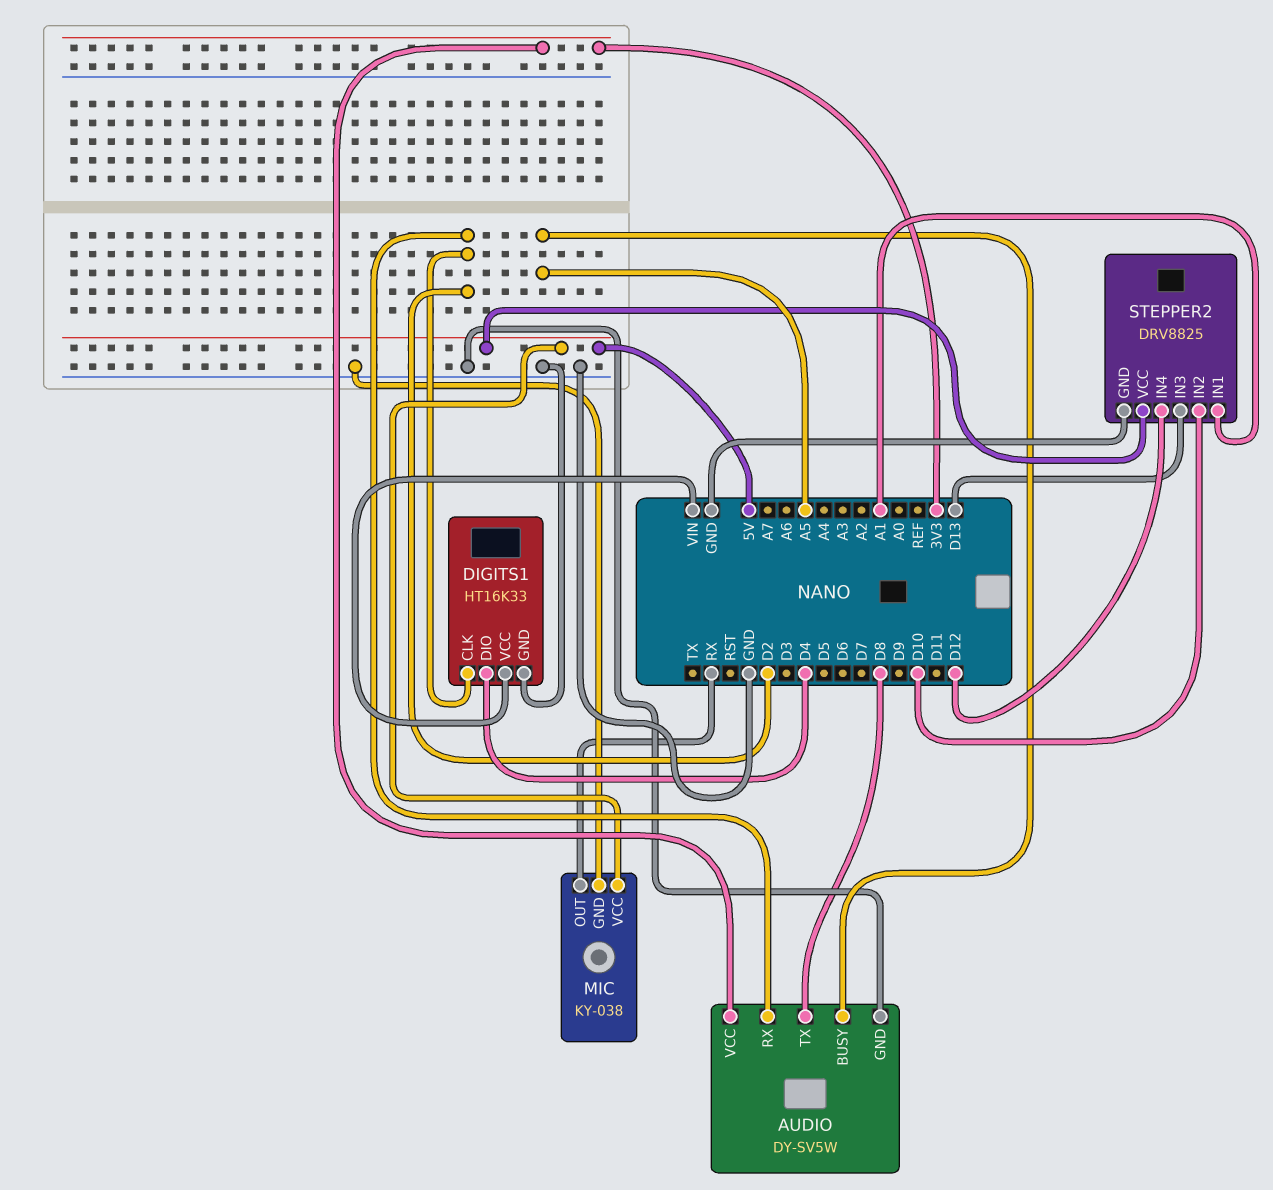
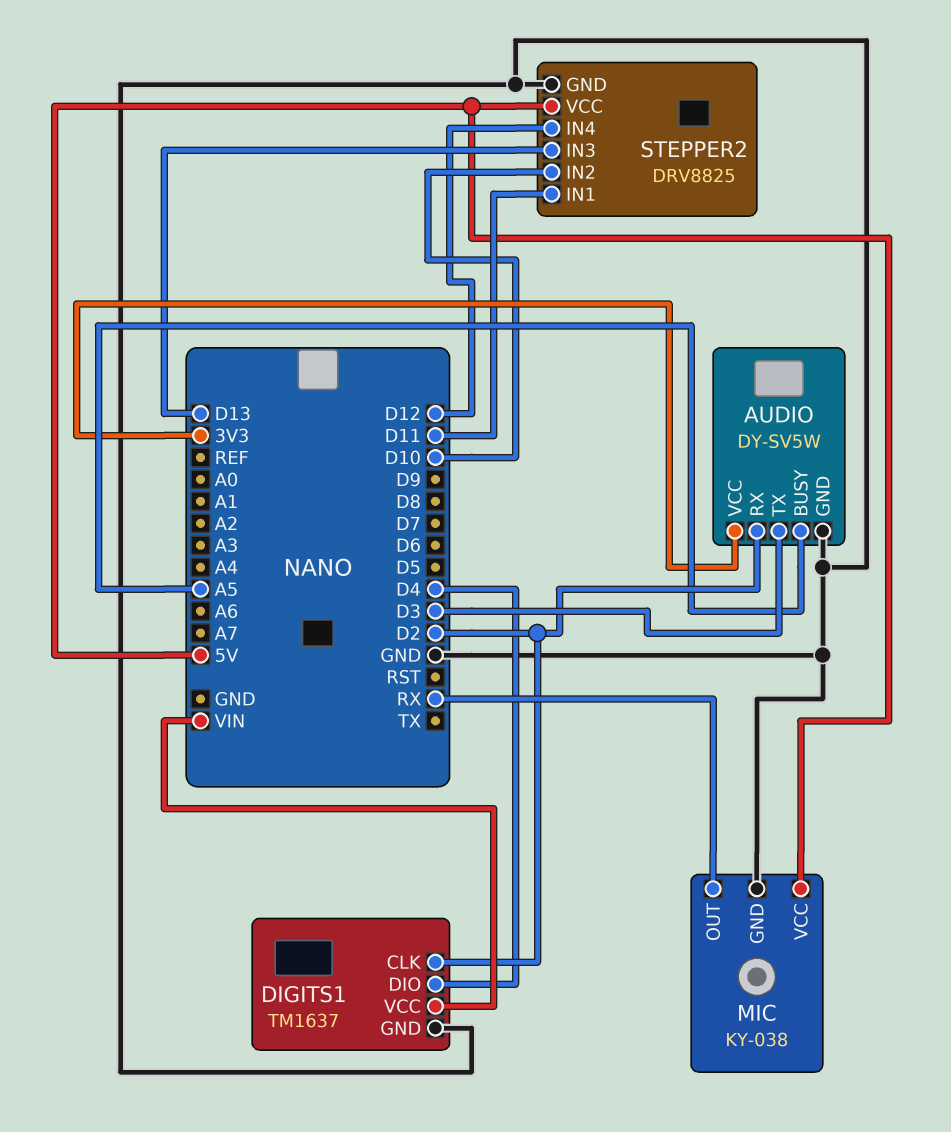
AUDIO pin TX: D8 -> D3
DIGITS1: HT16K33 -> TM1637
STEPPER2 pin IN1: A1 -> D11

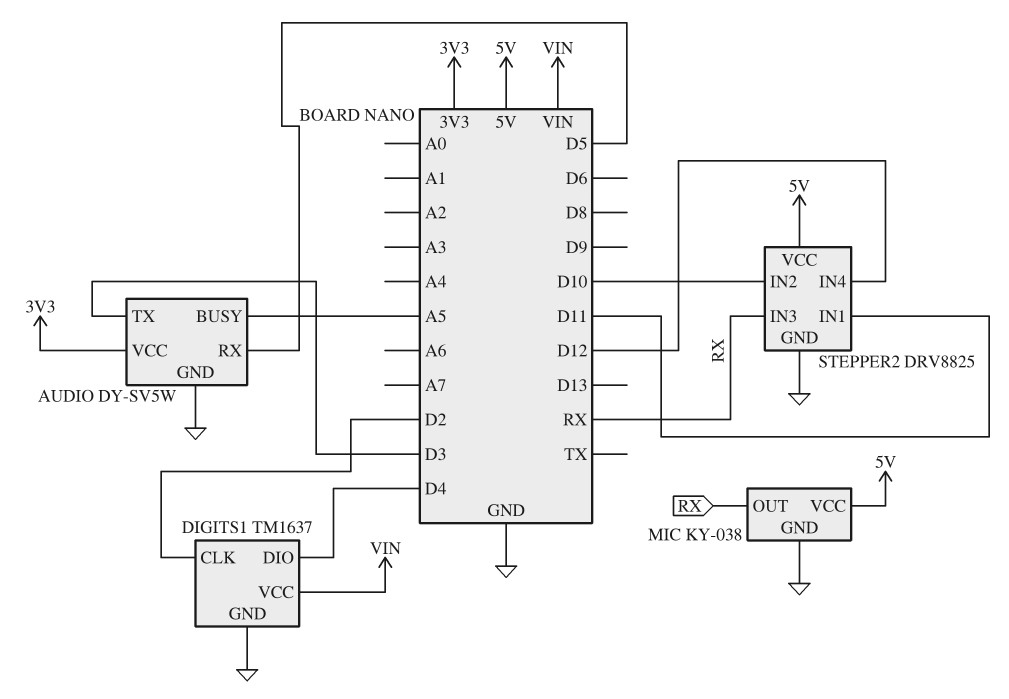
AUDIO pin RX: D2 -> D5
STEPPER2 pin IN3: D13 -> RX

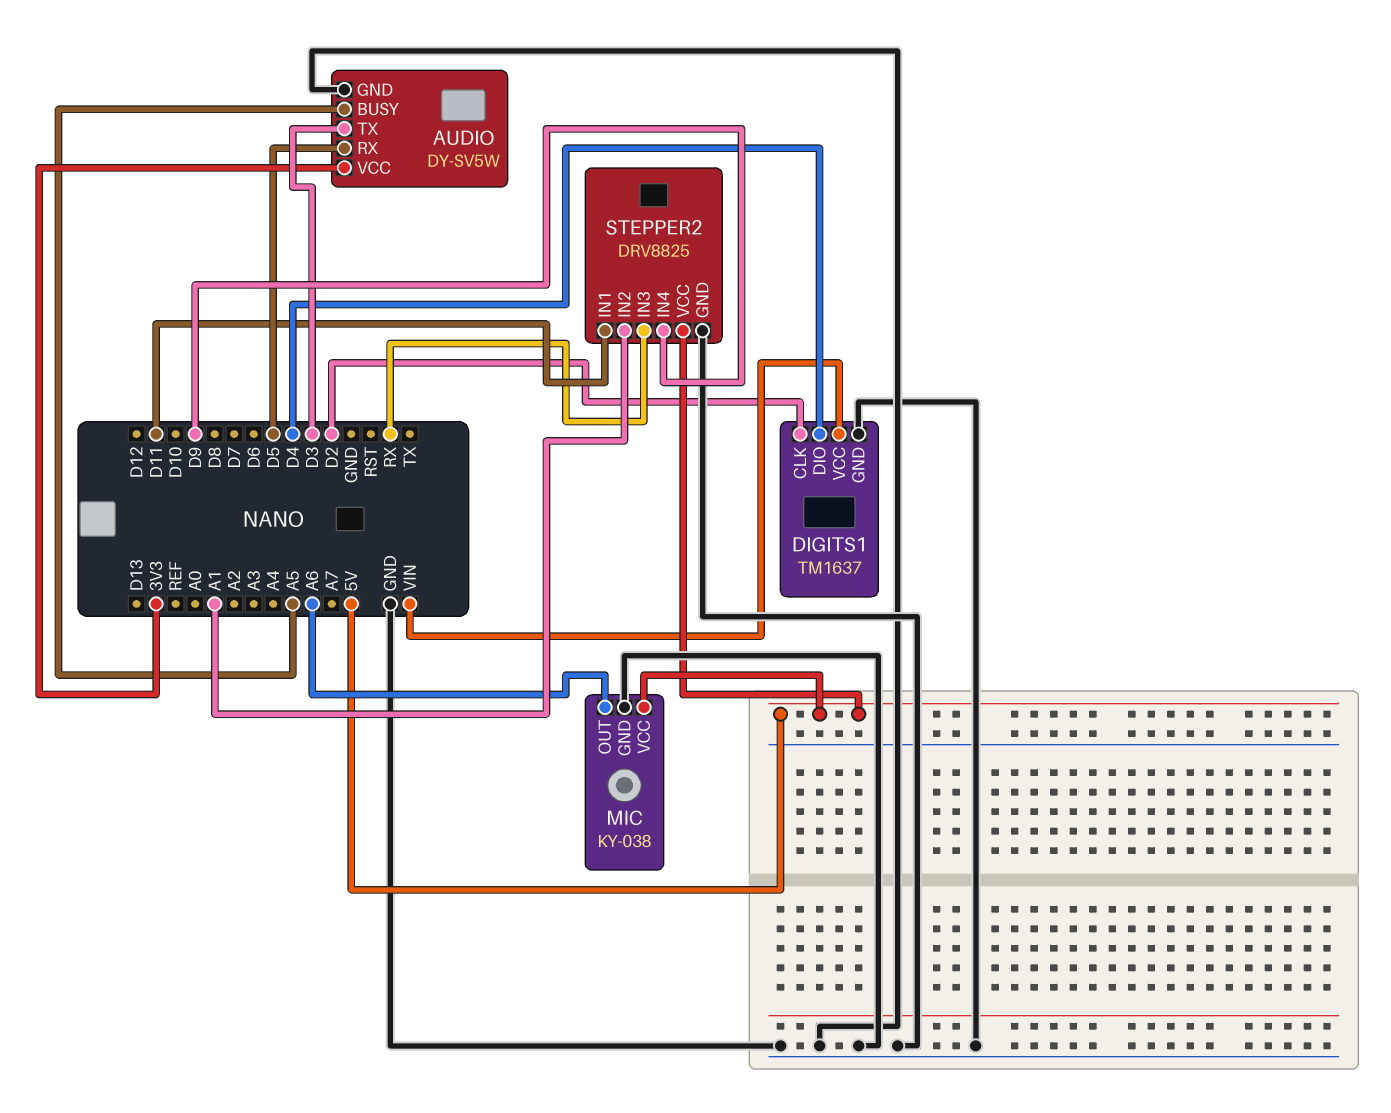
MIC pin OUT: RX -> A6
STEPPER2 pin IN2: D10 -> A1
STEPPER2 pin IN4: D12 -> D9

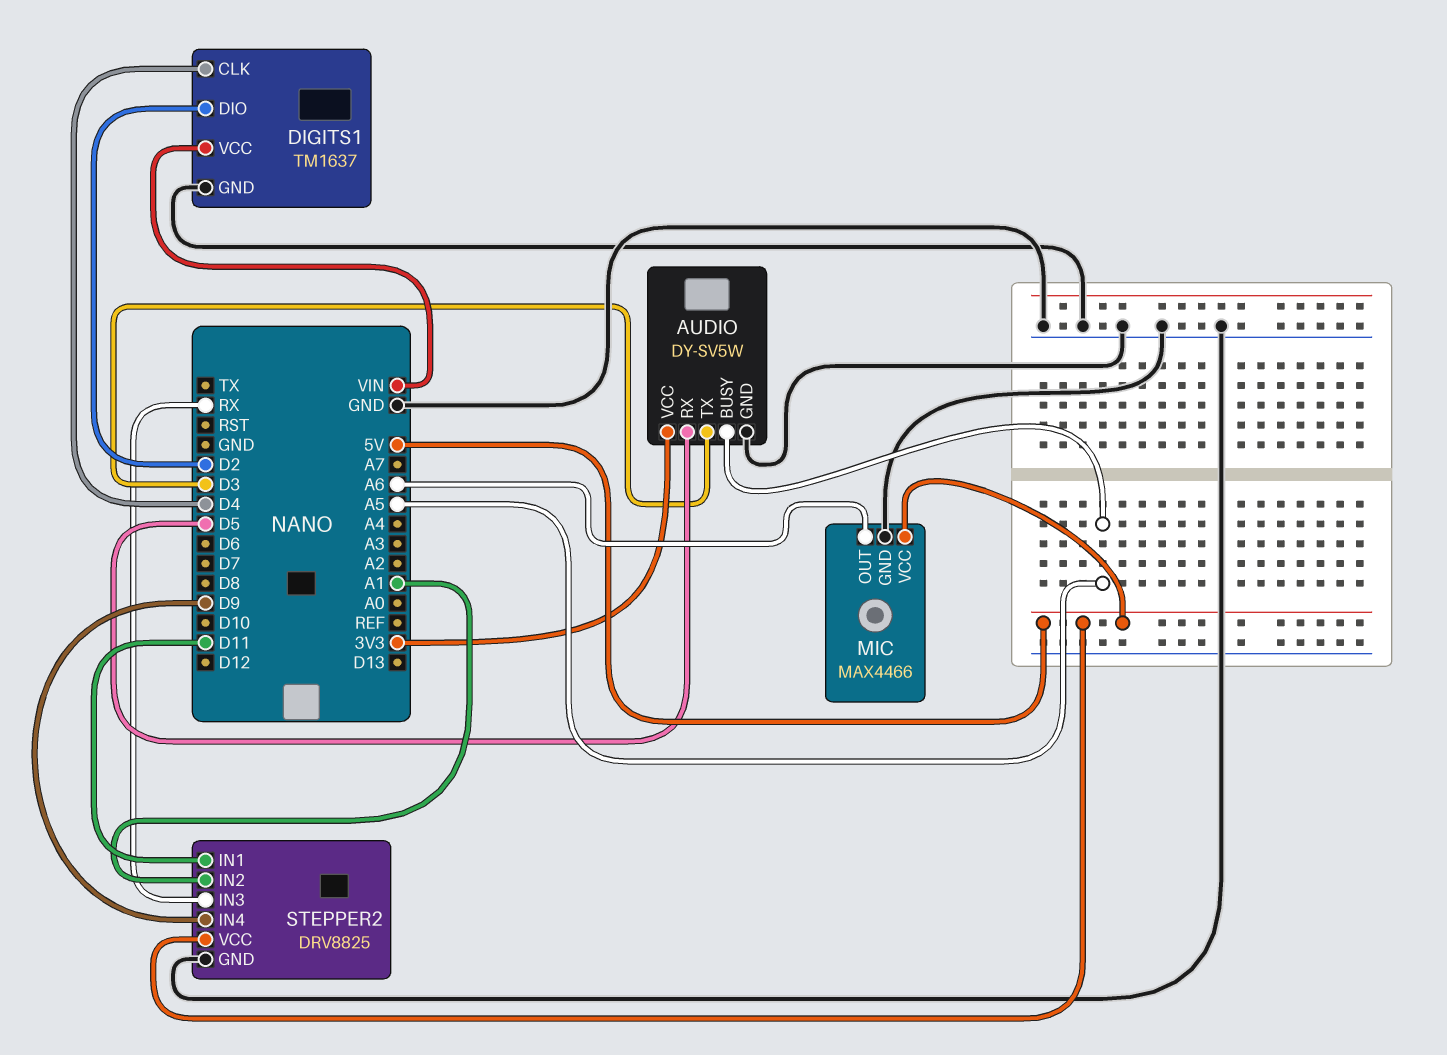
DIGITS1 pin CLK: D2 -> D4
DIGITS1 pin DIO: D4 -> D2
MIC: KY-038 -> MAX4466

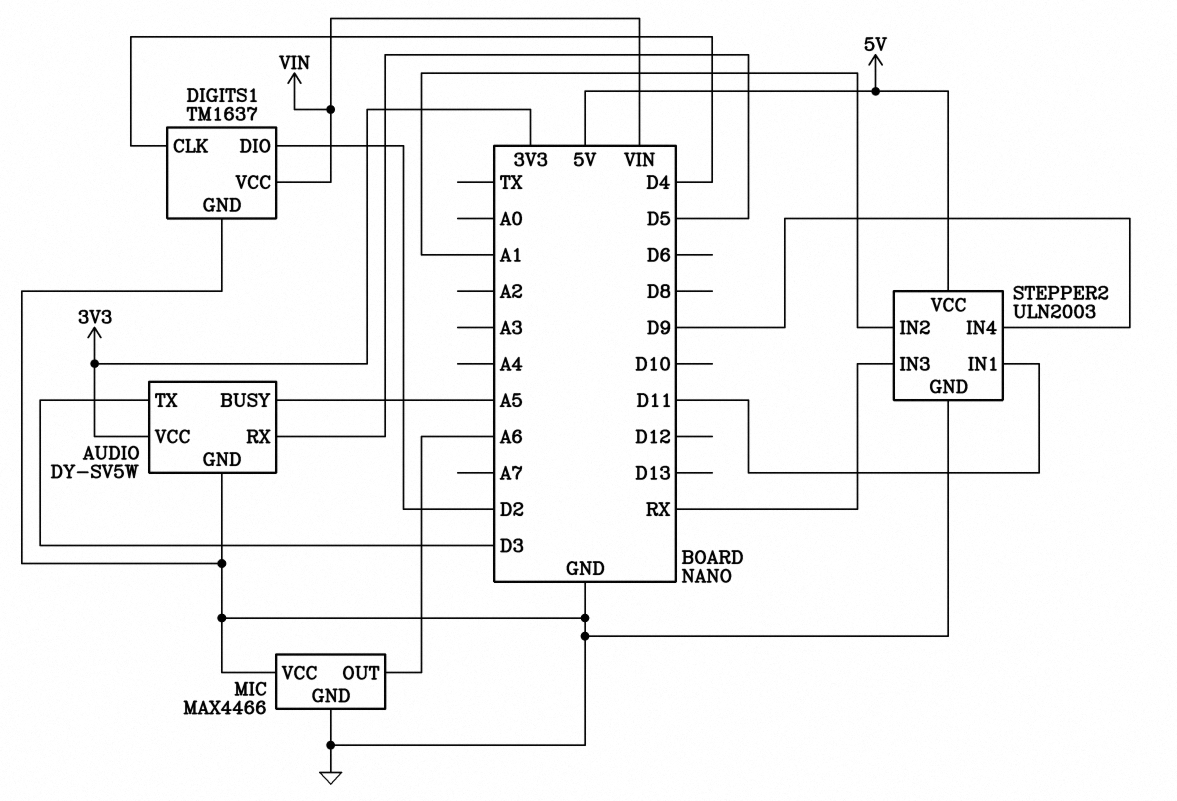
MIC pin VCC: 5V -> GND
STEPPER2: DRV8825 -> ULN2003

